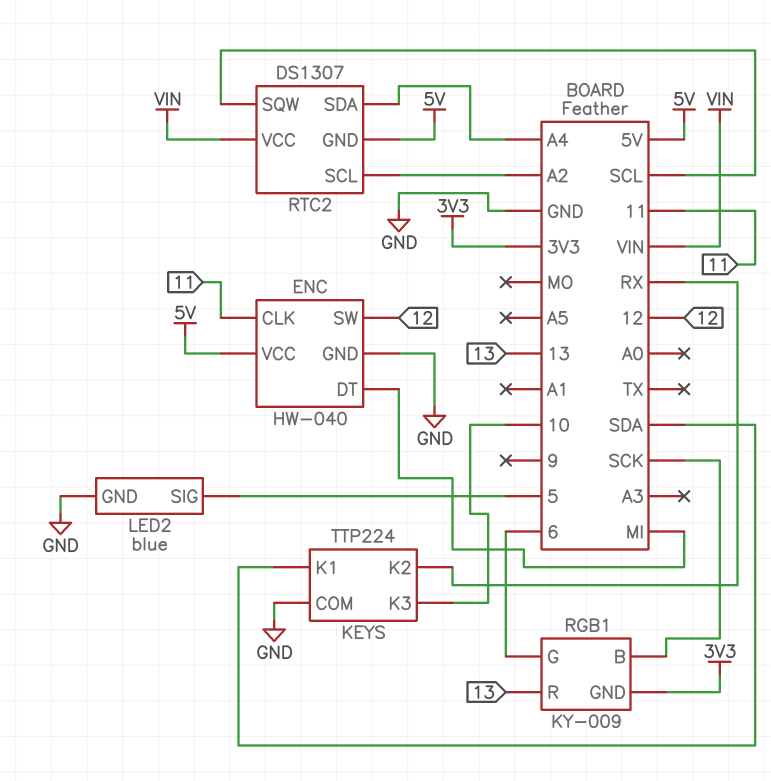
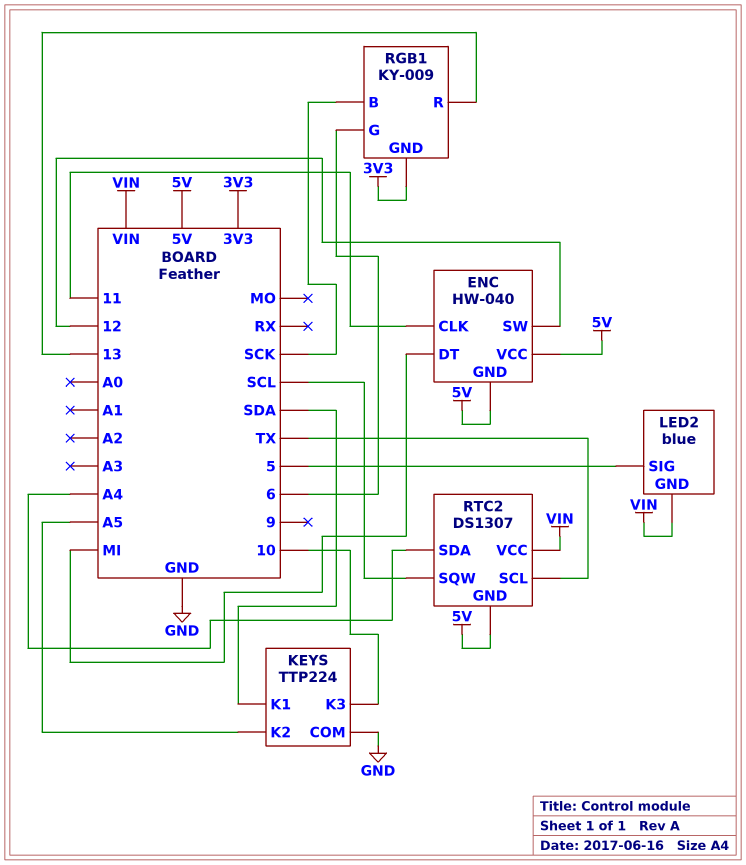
ENC pin GND: GND -> 5V
KEYS pin K2: RX -> A5
LED2 pin GND: GND -> VIN
RTC2 pin SCL: A2 -> TX

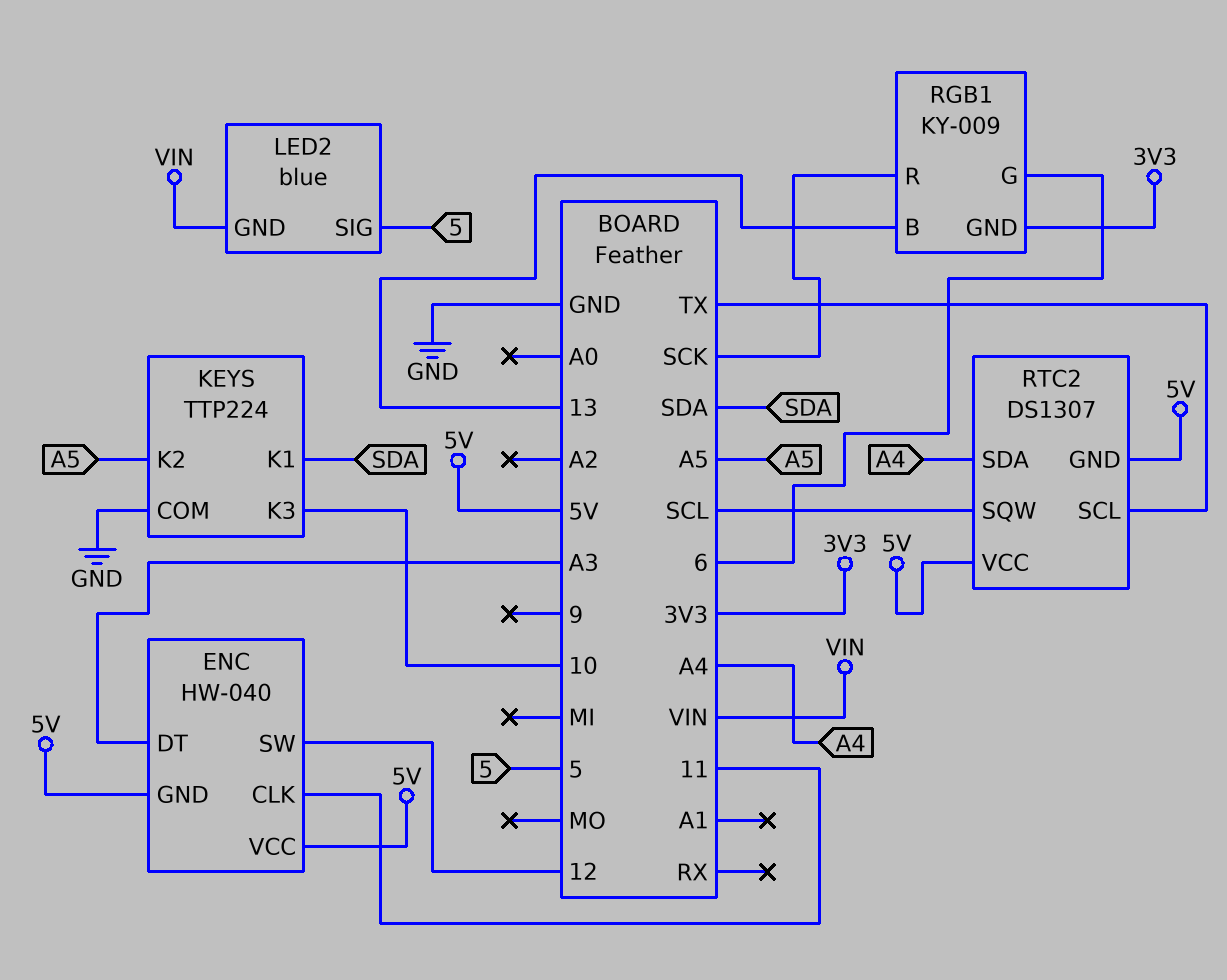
ENC pin DT: MI -> A3
RGB1 pin B: SCK -> 13
RGB1 pin R: 13 -> SCK
RTC2 pin VCC: VIN -> 5V

